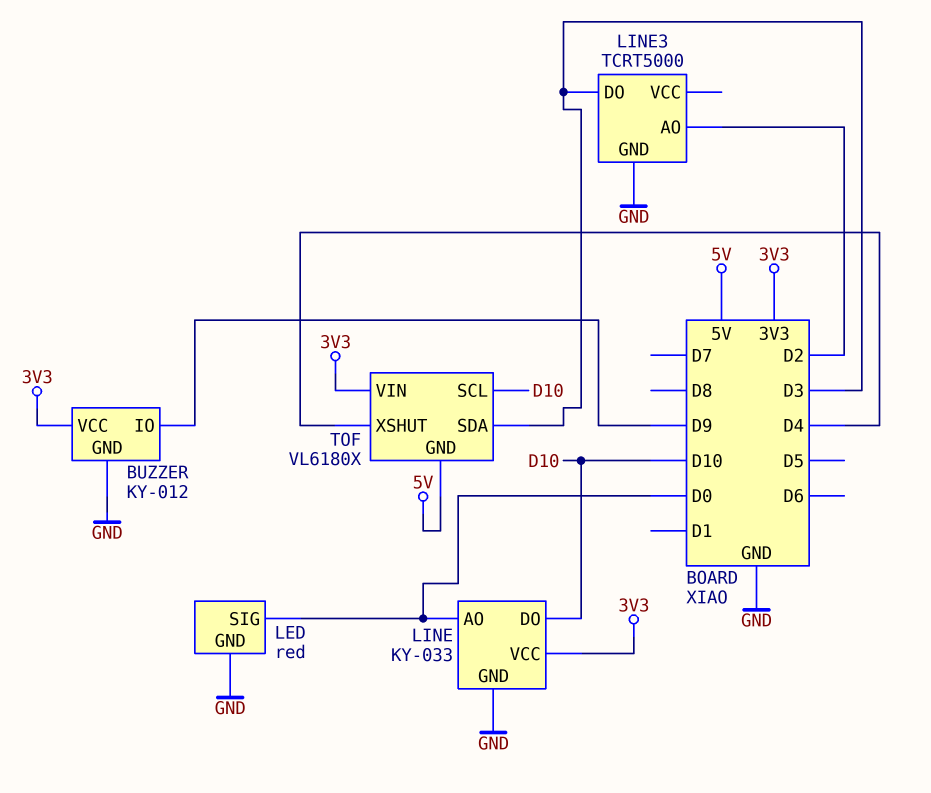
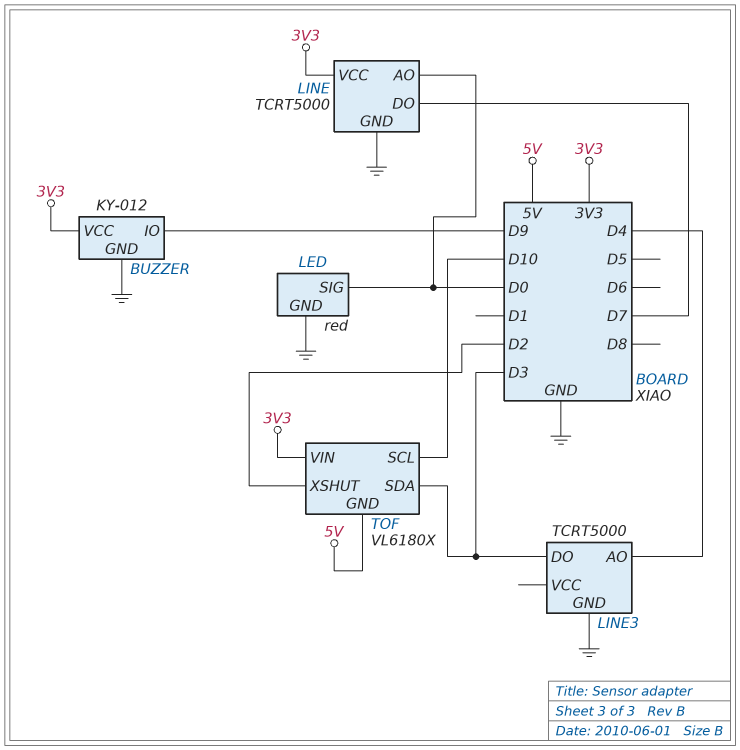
LINE: KY-033 -> TCRT5000
LINE pin DO: D10 -> D7
LINE3 pin AO: D2 -> D4
TOF pin XSHUT: D4 -> D2

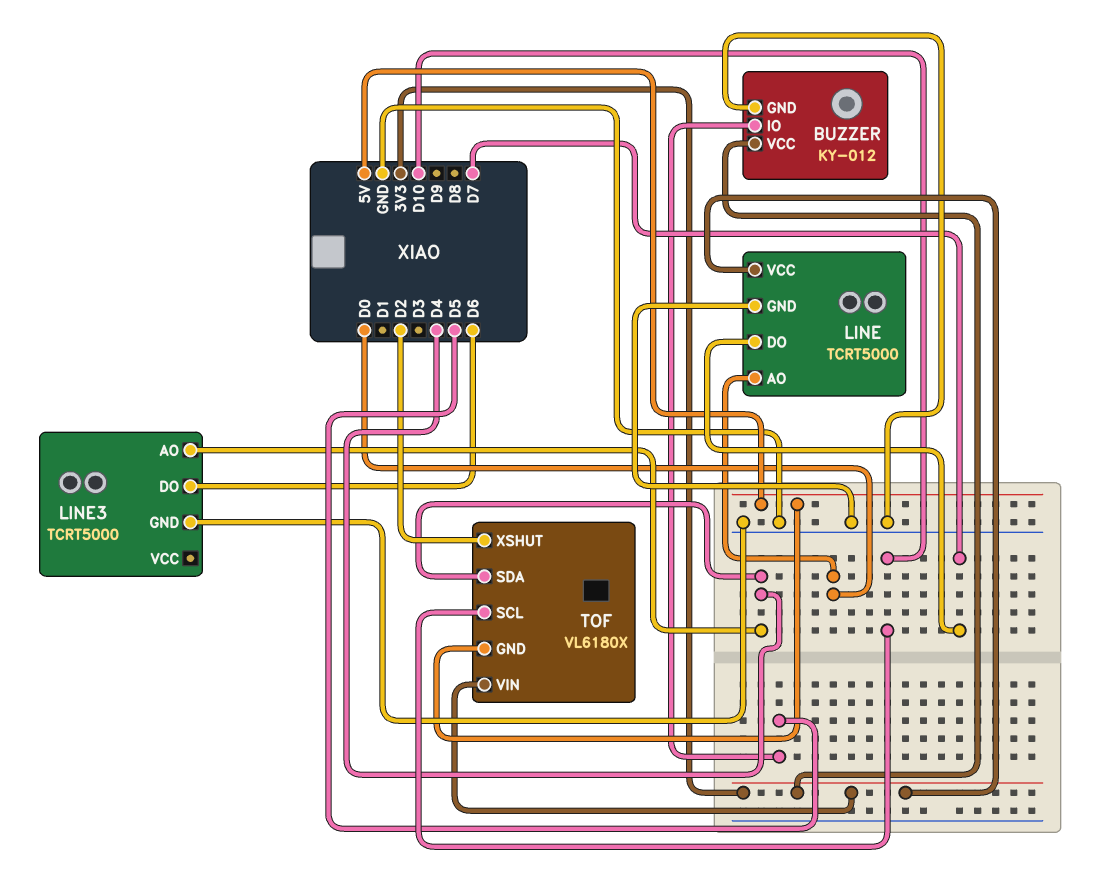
BUZZER pin IO: D9 -> D5
LED: red -> none
LED pin GND: GND -> none
LED pin SIG: D0 -> none
LINE3 pin DO: D3 -> D6
TOF pin SDA: D3 -> D4

